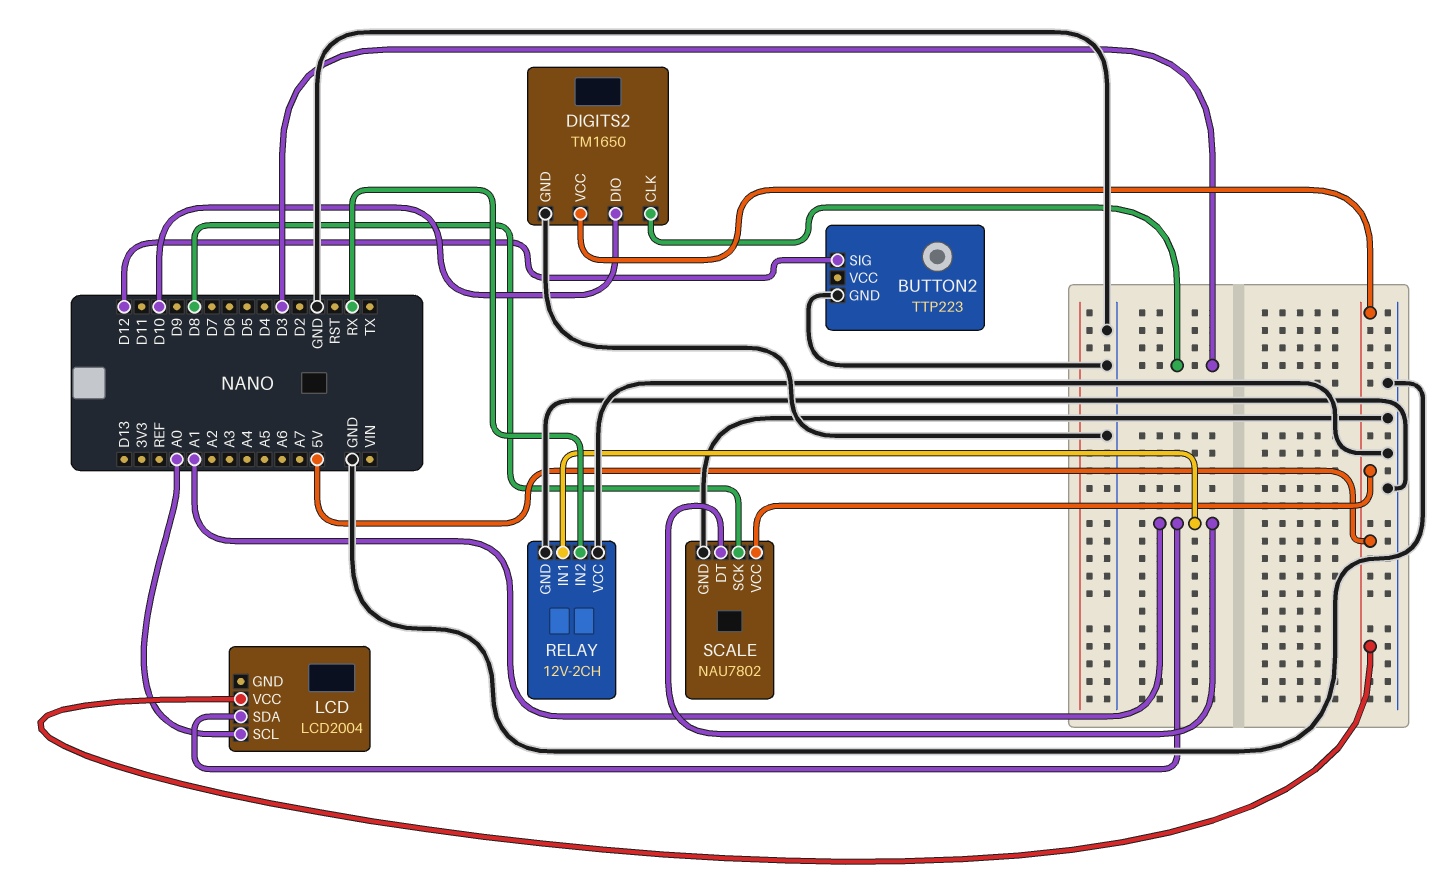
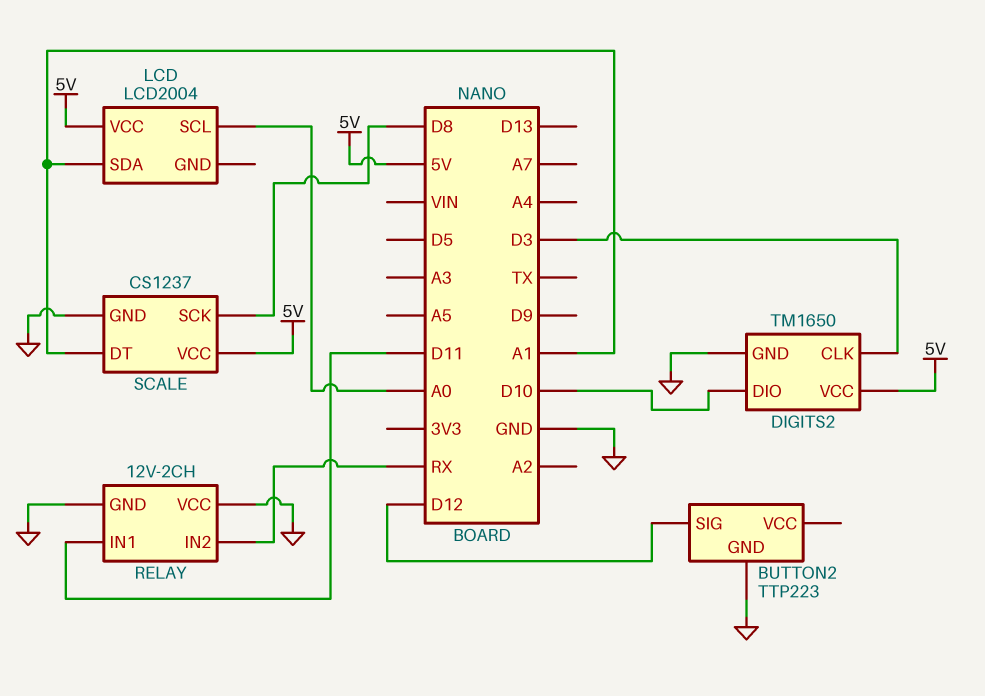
RELAY pin IN1: A1 -> D11
SCALE: NAU7802 -> CS1237

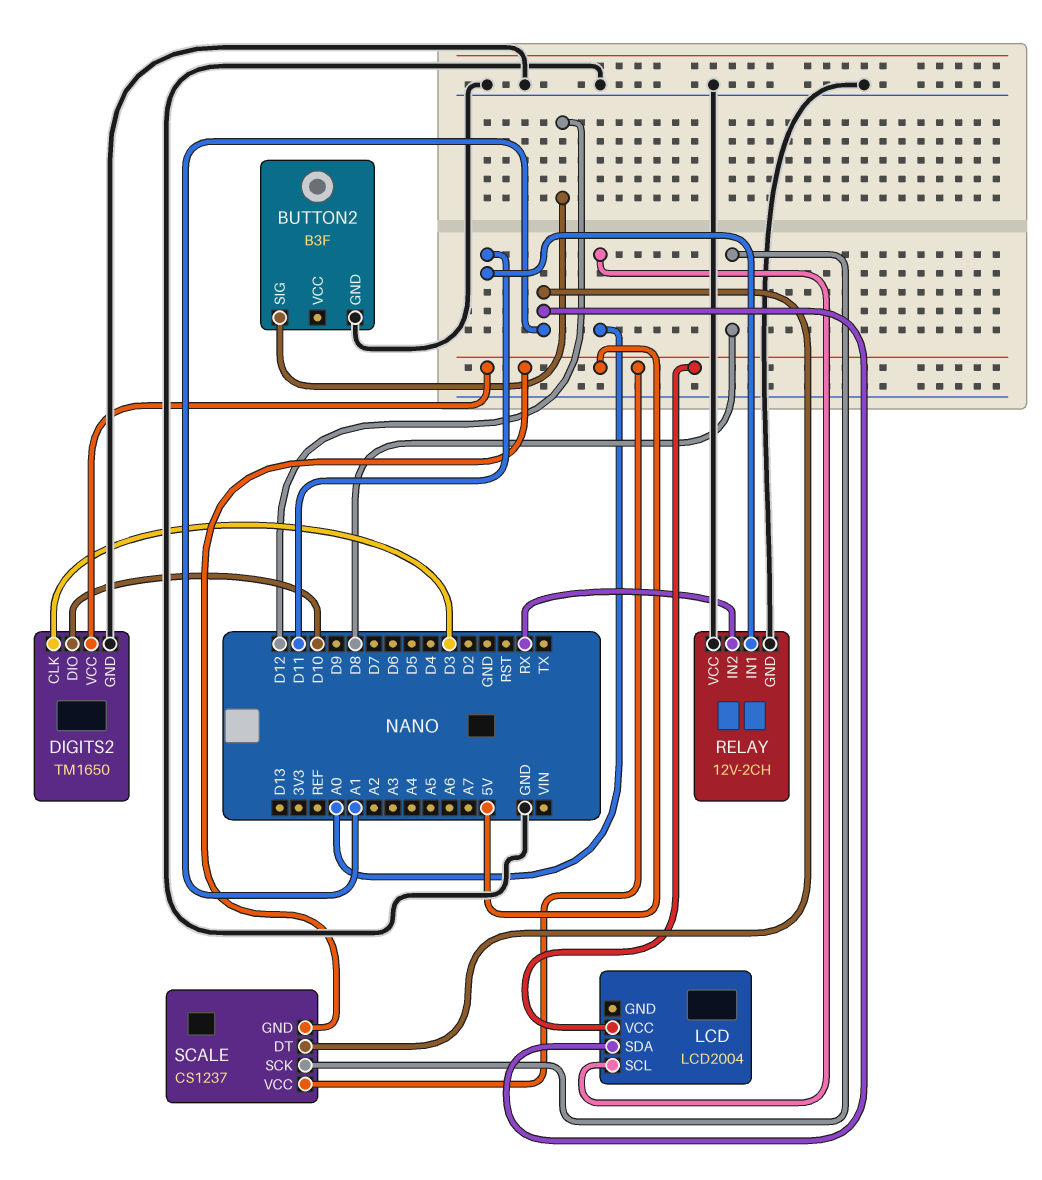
BUTTON2: TTP223 -> B3F
SCALE pin GND: GND -> 5V

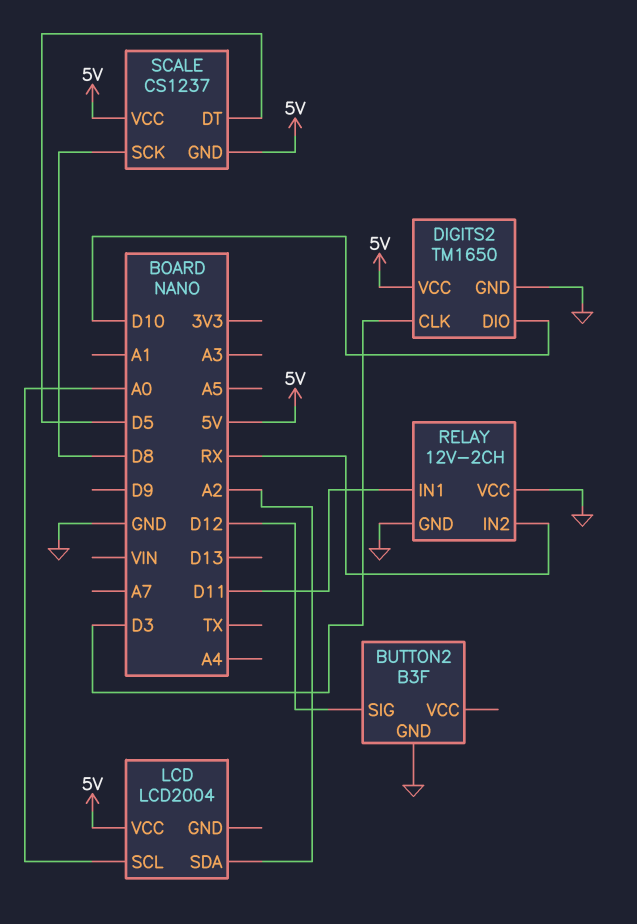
LCD pin SDA: A1 -> A2
SCALE pin DT: A1 -> D5

